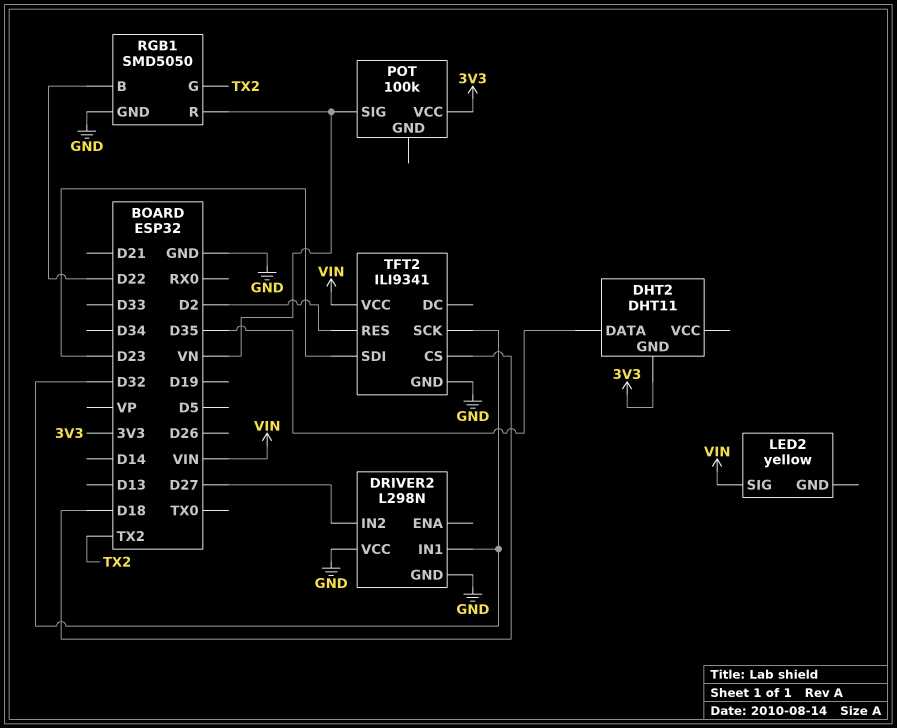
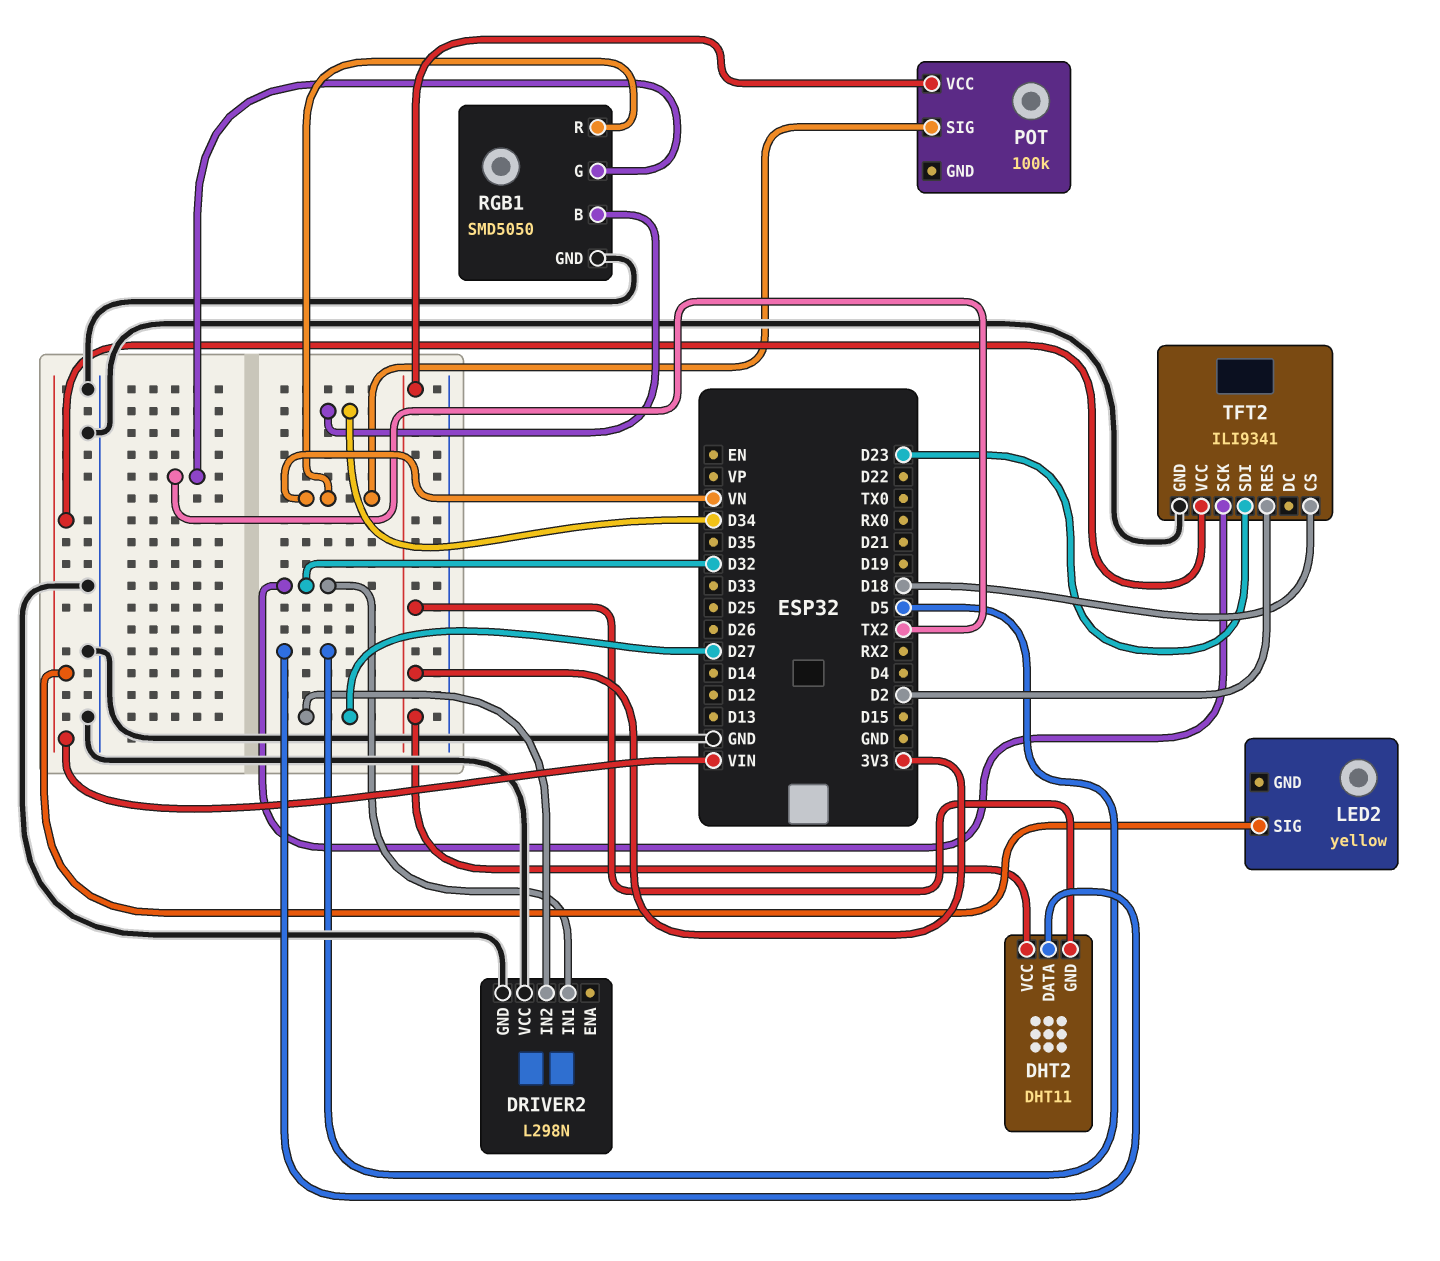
DHT2 pin DATA: D35 -> D5
DHT2 pin VCC: none -> 3V3
RGB1 pin B: D22 -> D34

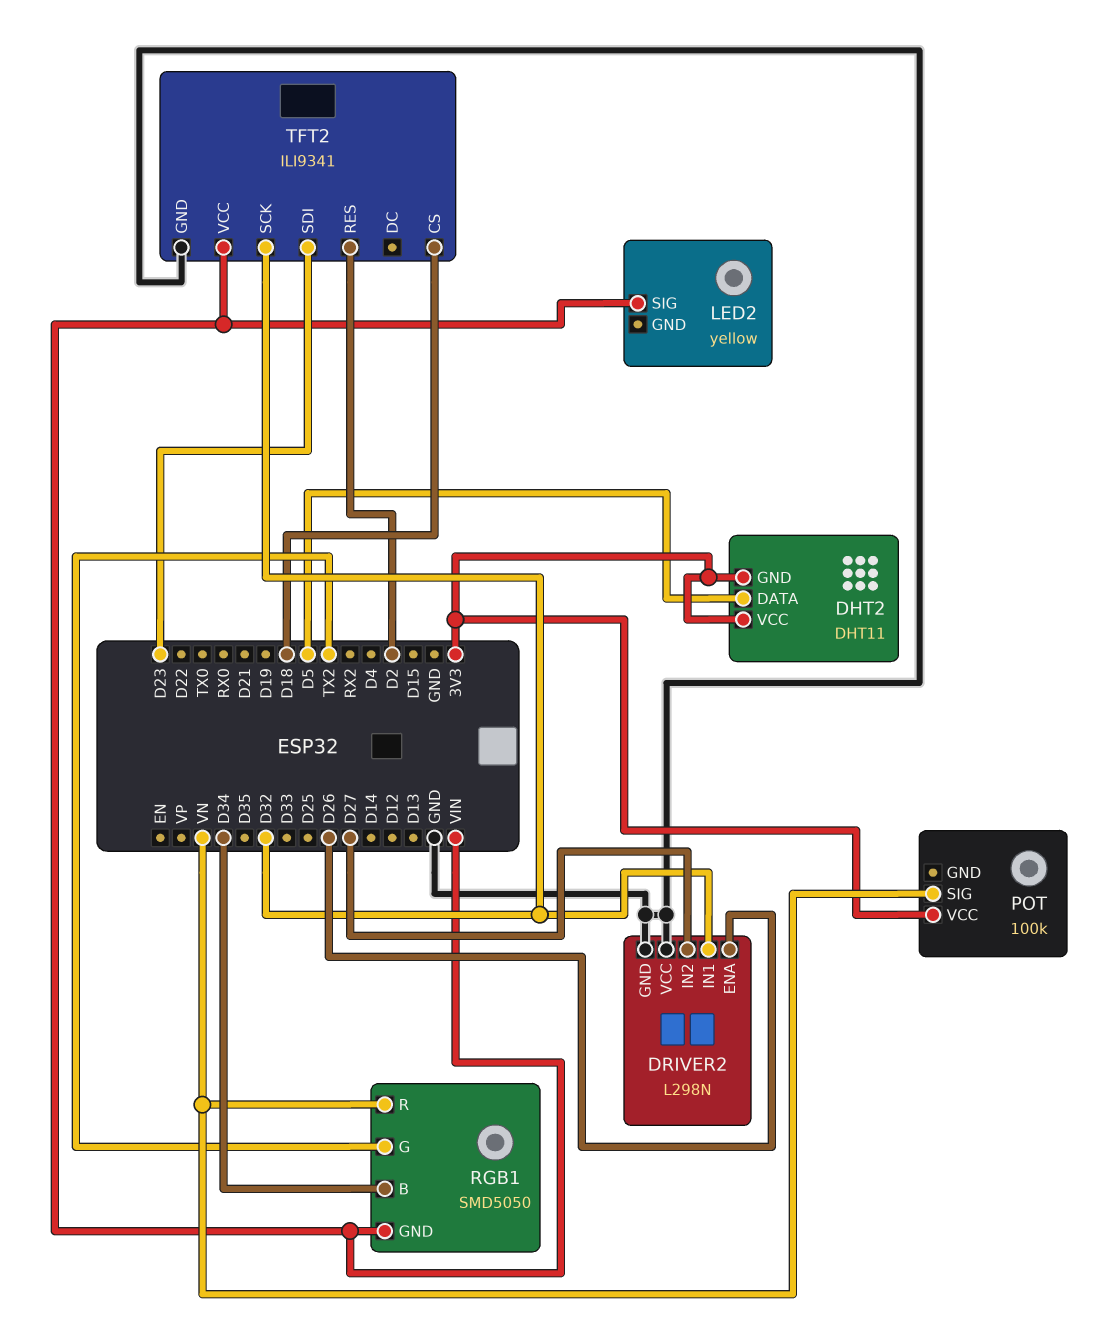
DRIVER2 pin ENA: none -> D26
RGB1 pin GND: GND -> VIN

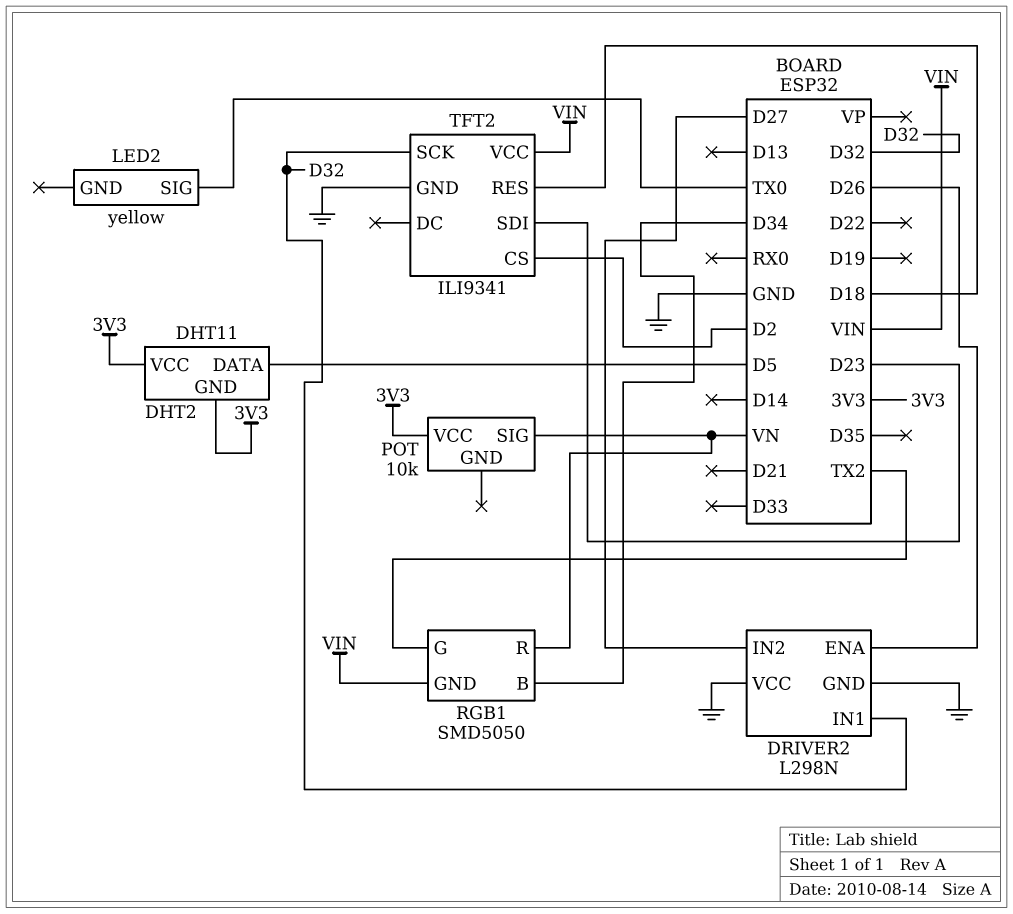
LED2 pin SIG: VIN -> TX0
POT: 100k -> 10k
TFT2 pin CS: D18 -> D2
TFT2 pin RES: D2 -> D18

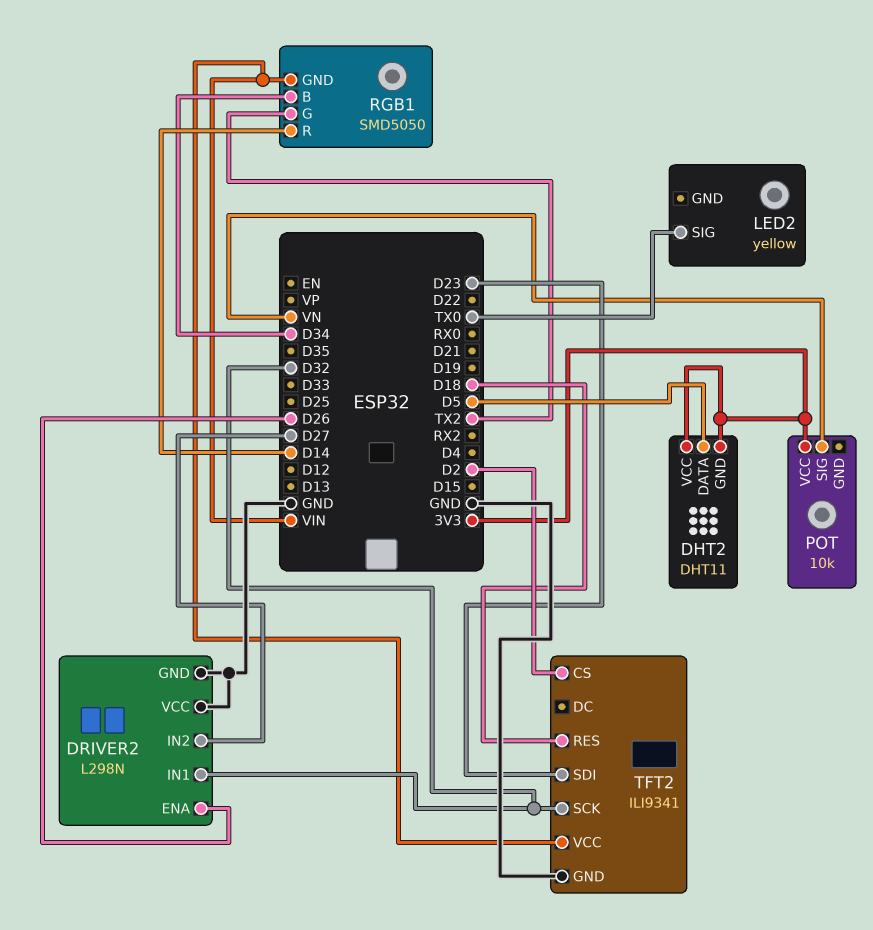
RGB1 pin R: VN -> D14

